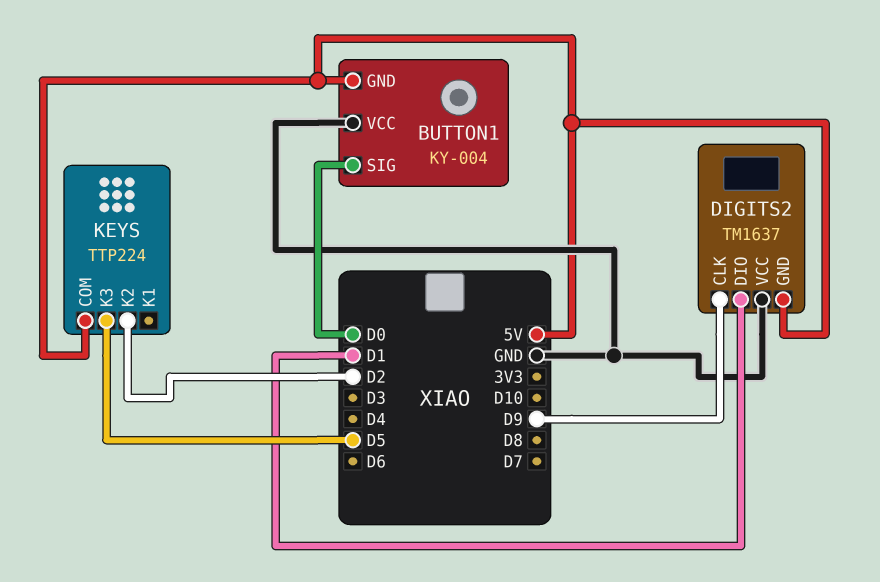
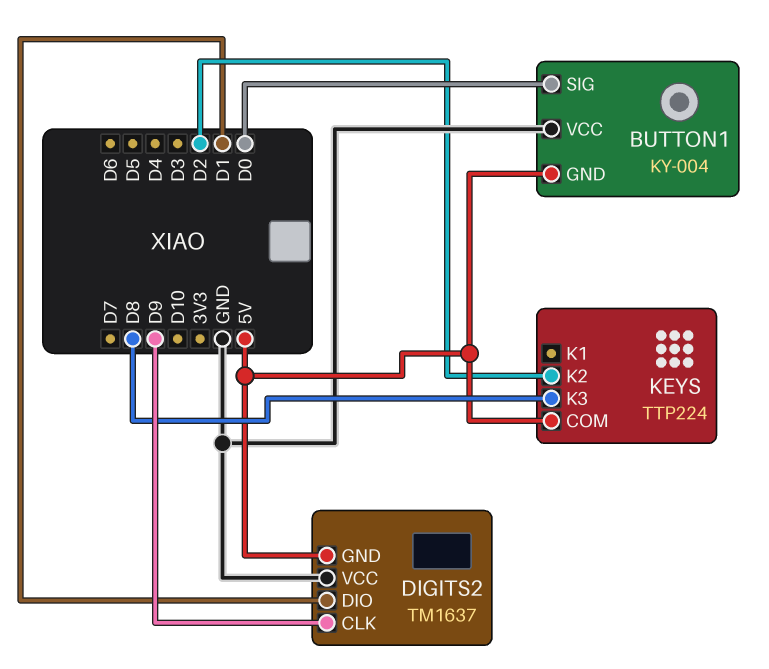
KEYS pin K3: D5 -> D8

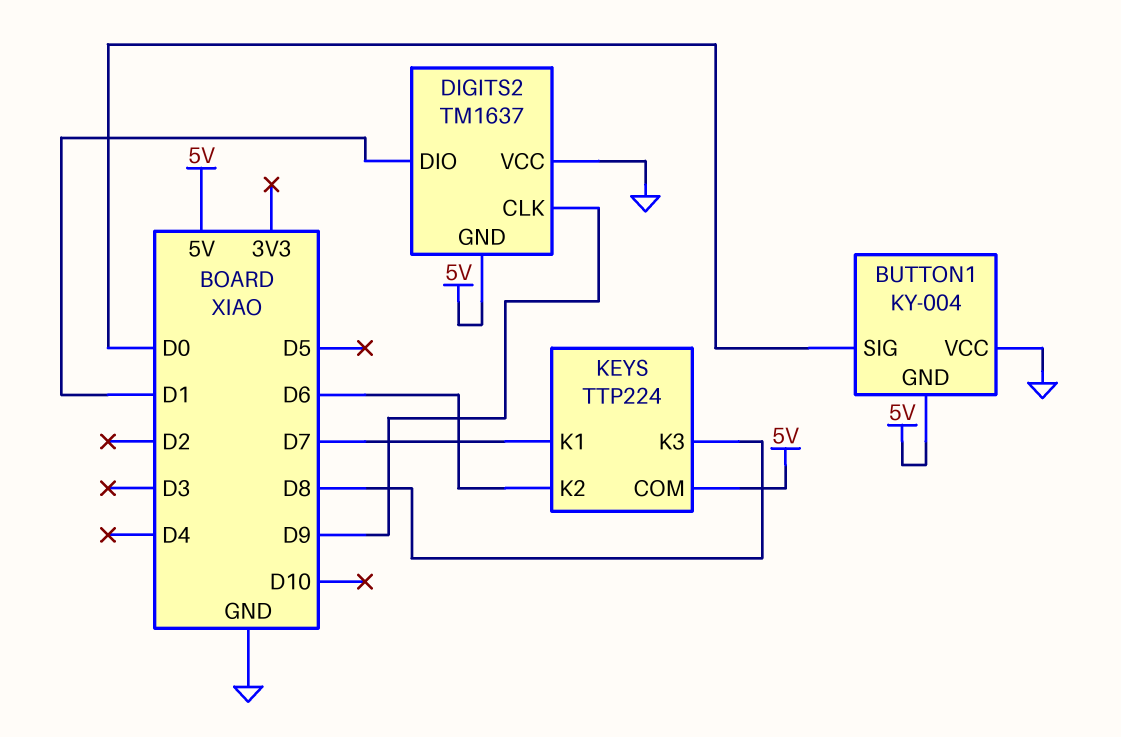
KEYS pin K1: none -> D7
KEYS pin K2: D2 -> D6

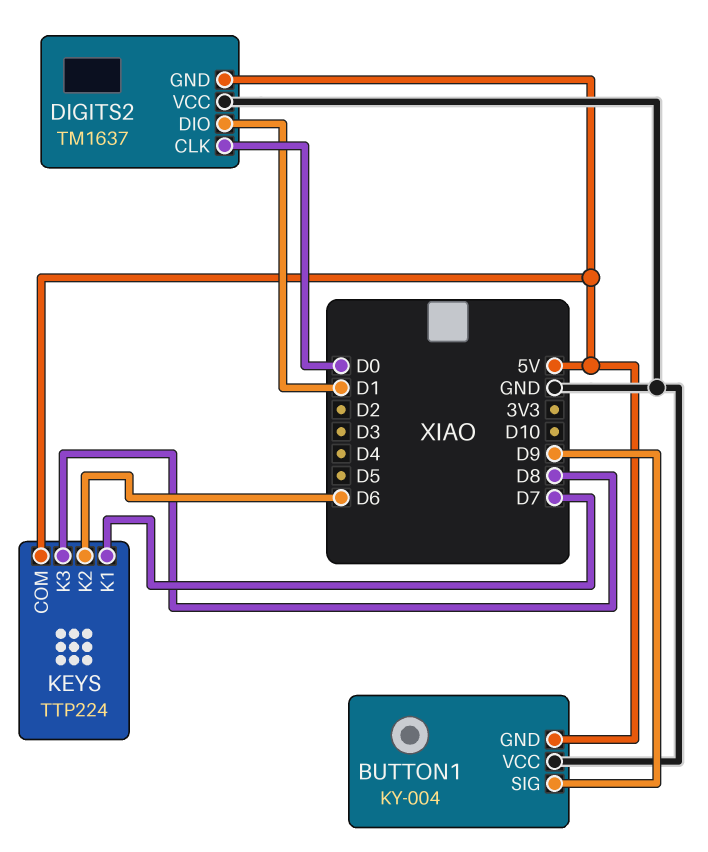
BUTTON1 pin SIG: D0 -> D9
DIGITS2 pin CLK: D9 -> D0

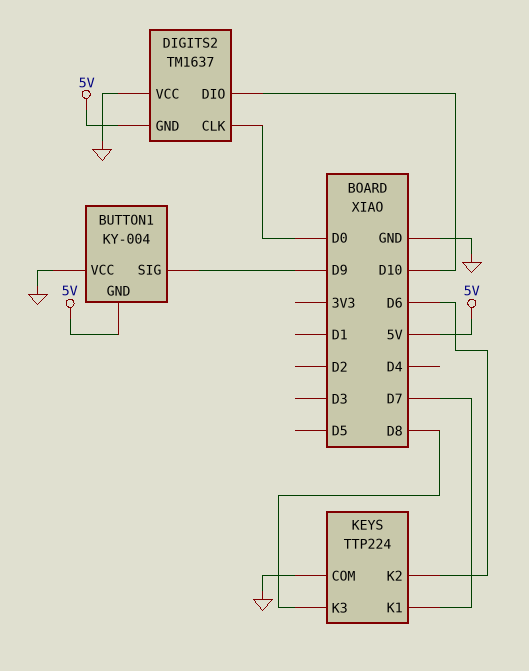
DIGITS2 pin DIO: D1 -> D10
KEYS pin COM: 5V -> GND

